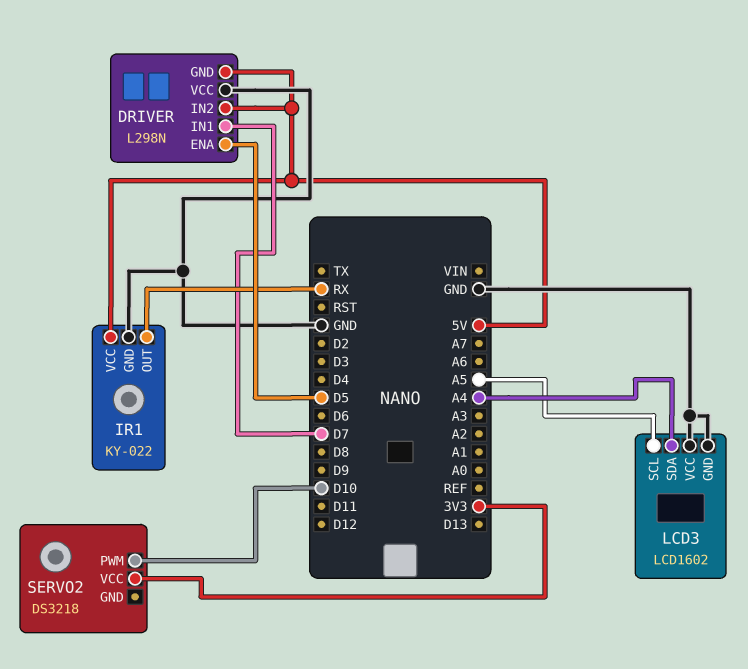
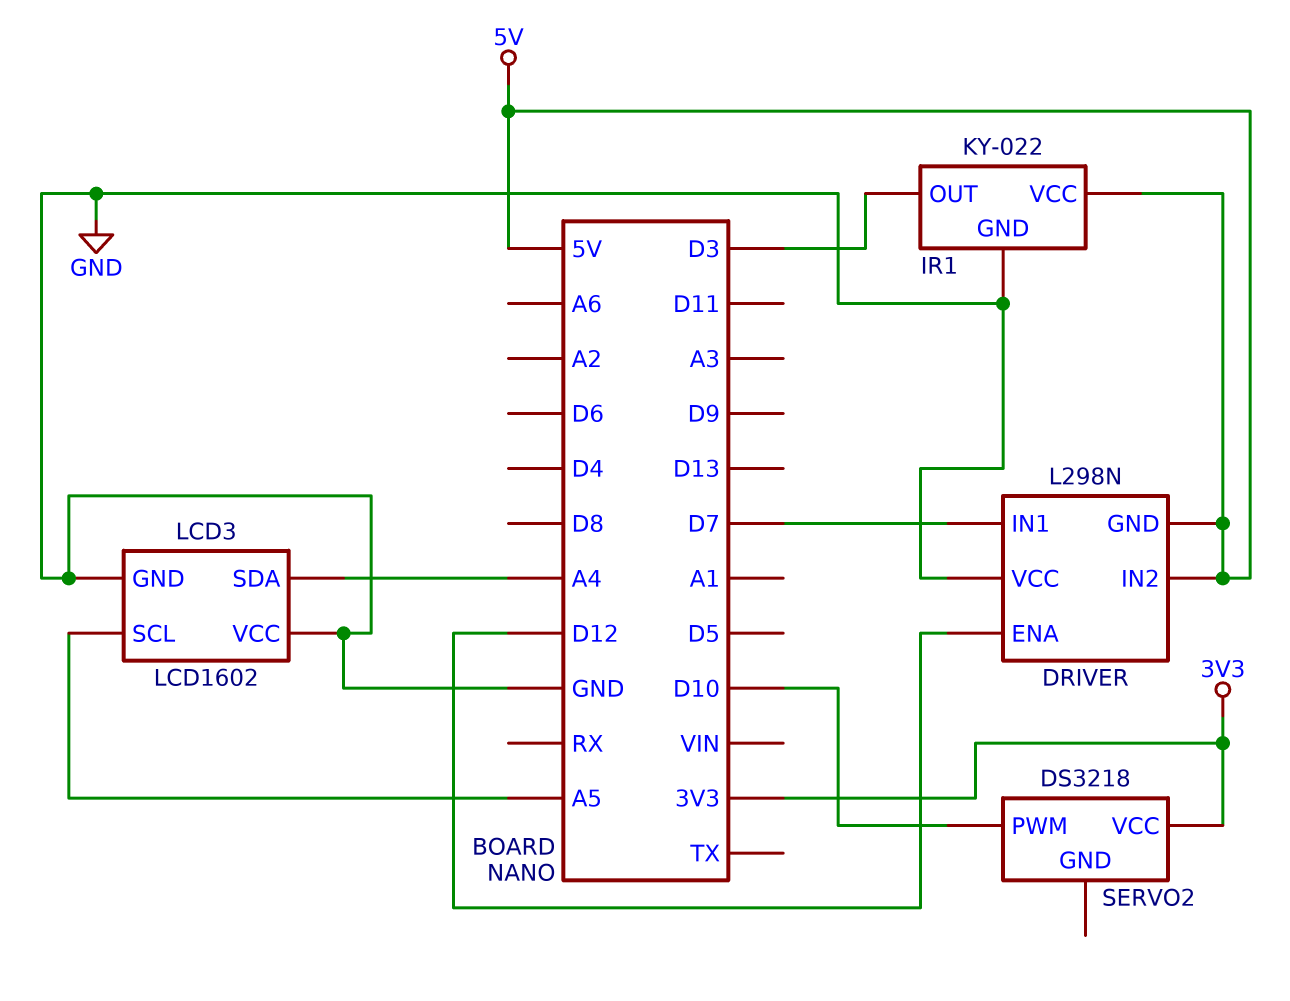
DRIVER pin ENA: D5 -> D12
IR1 pin OUT: RX -> D3

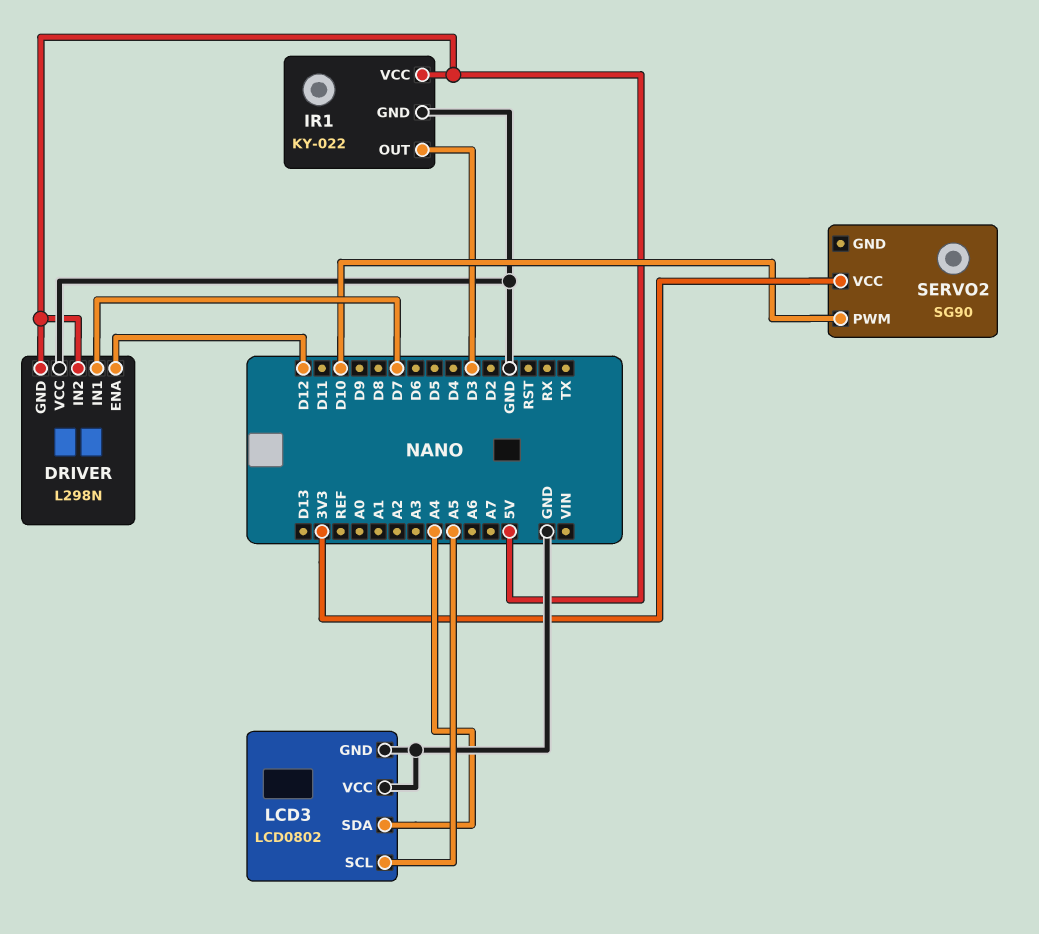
LCD3: LCD1602 -> LCD0802
SERVO2: DS3218 -> SG90

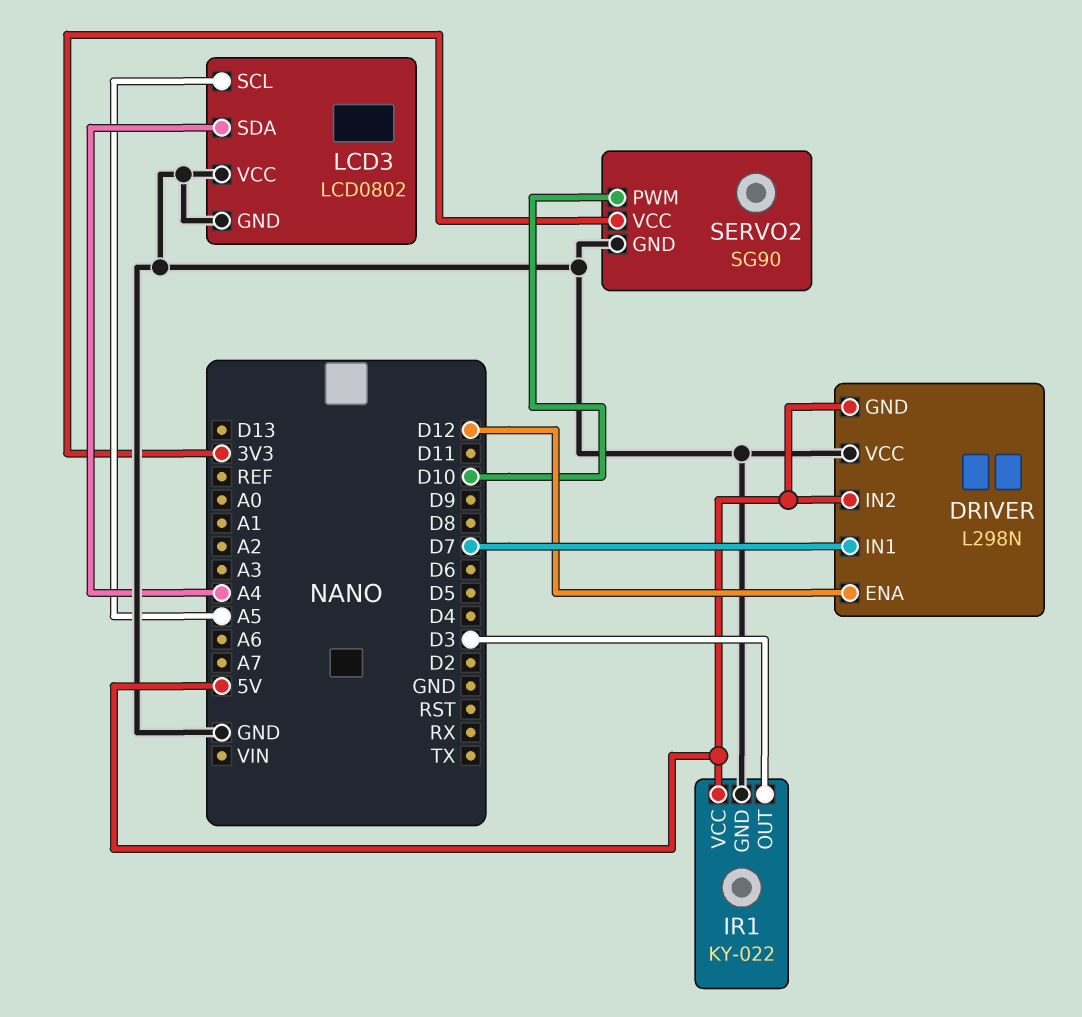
SERVO2 pin GND: none -> GND

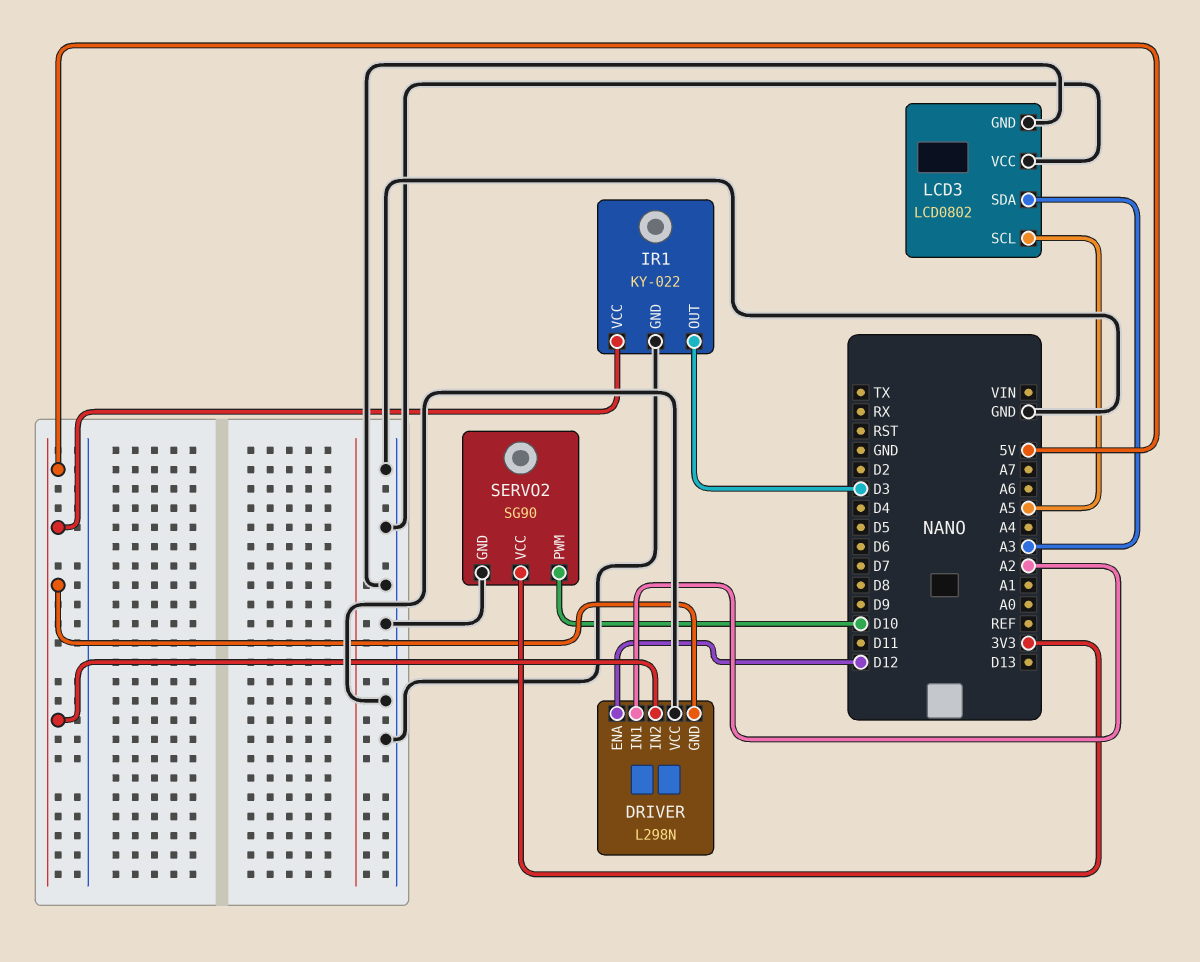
DRIVER pin IN1: D7 -> A2
LCD3 pin SDA: A4 -> A3

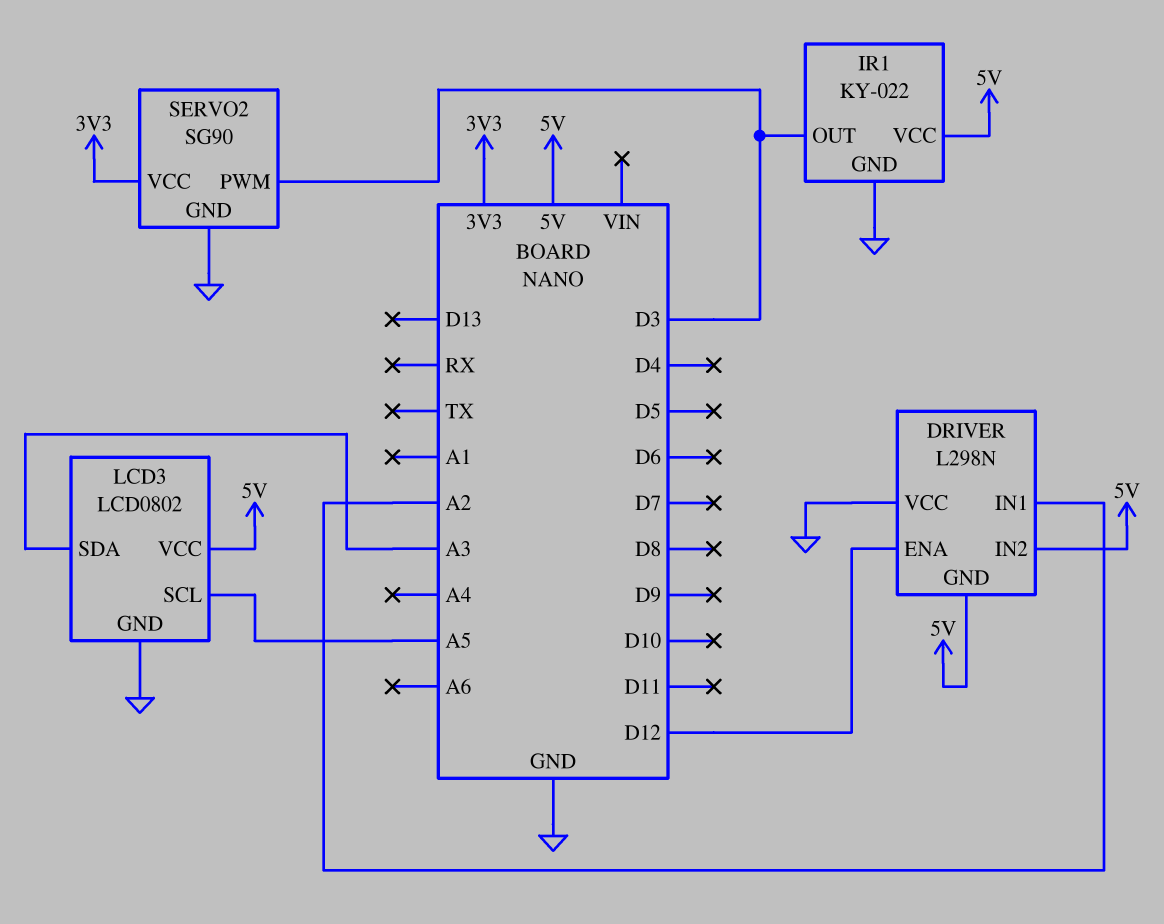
LCD3 pin VCC: GND -> 5V
SERVO2 pin PWM: D10 -> D3

